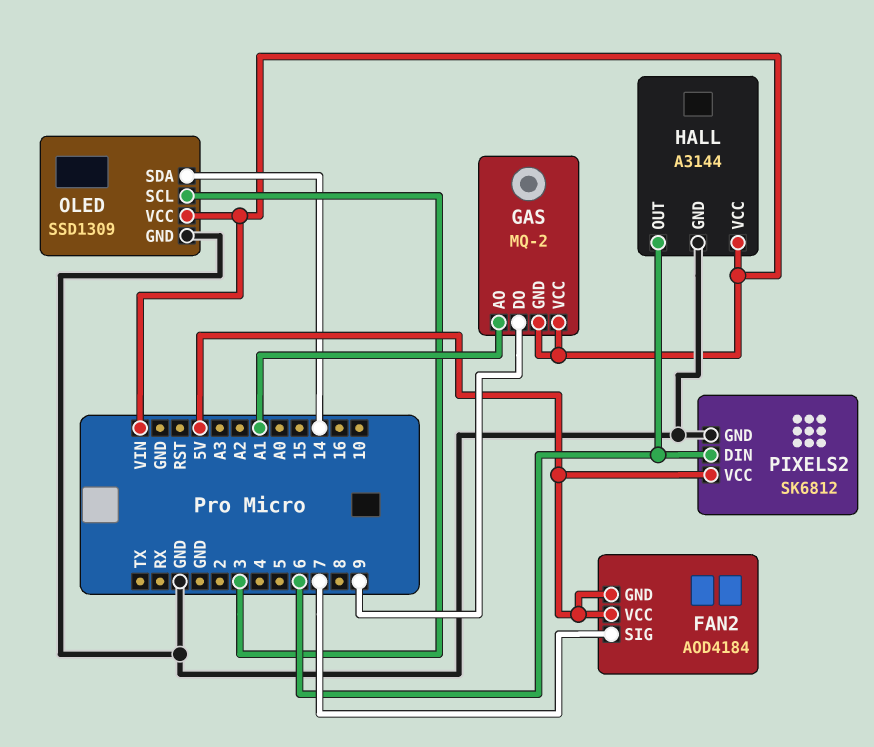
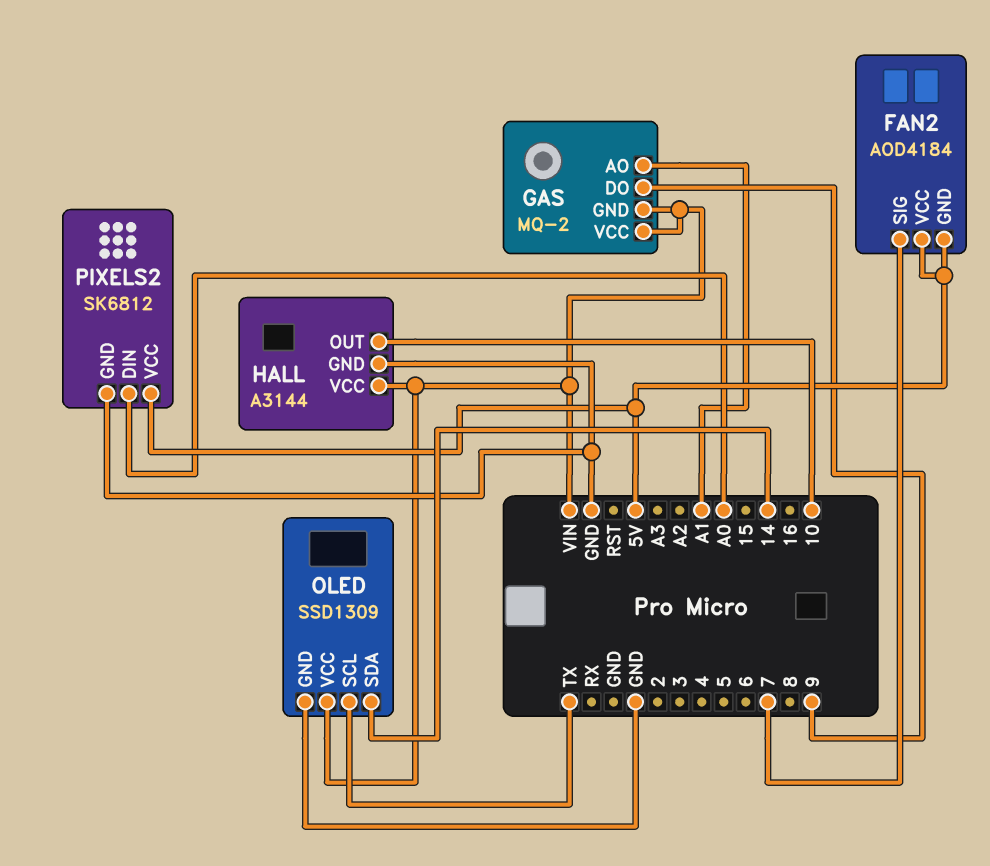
HALL pin OUT: 6 -> 10
OLED pin SCL: 3 -> TX
PIXELS2 pin DIN: 6 -> A0

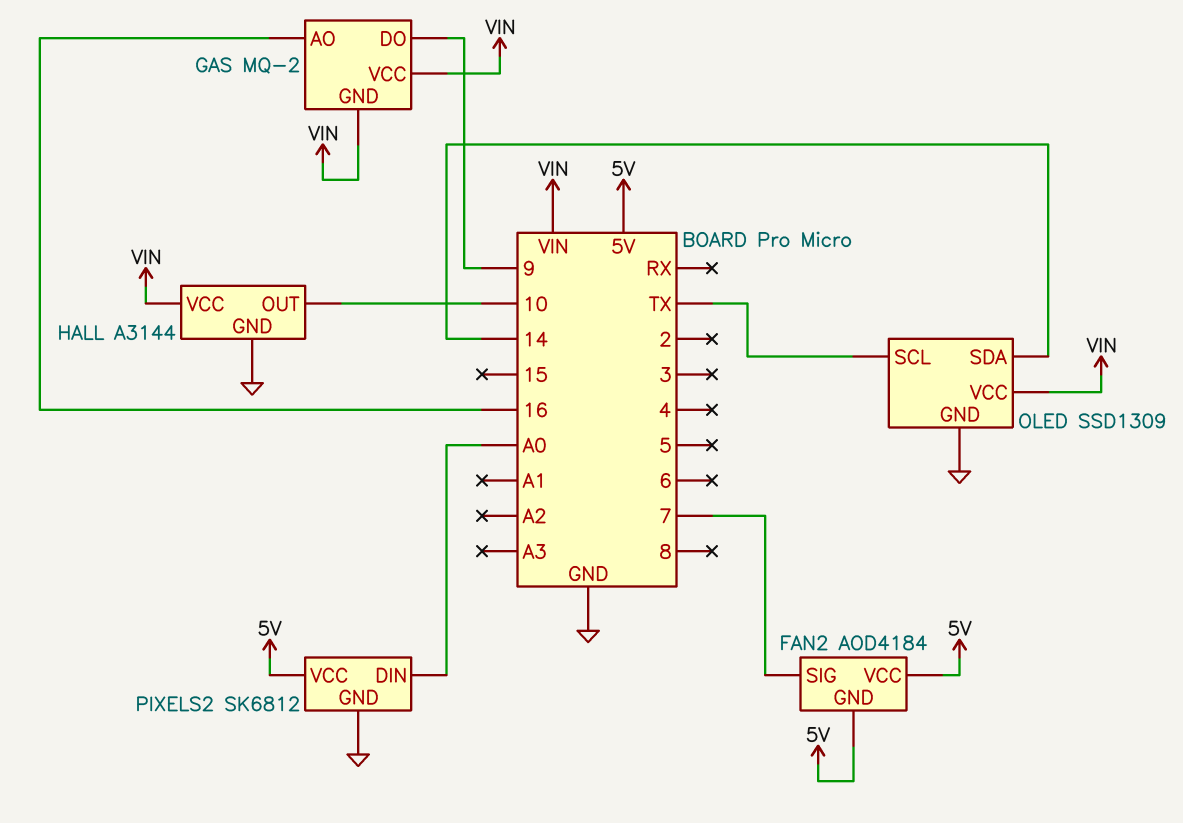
GAS pin AO: A1 -> 16

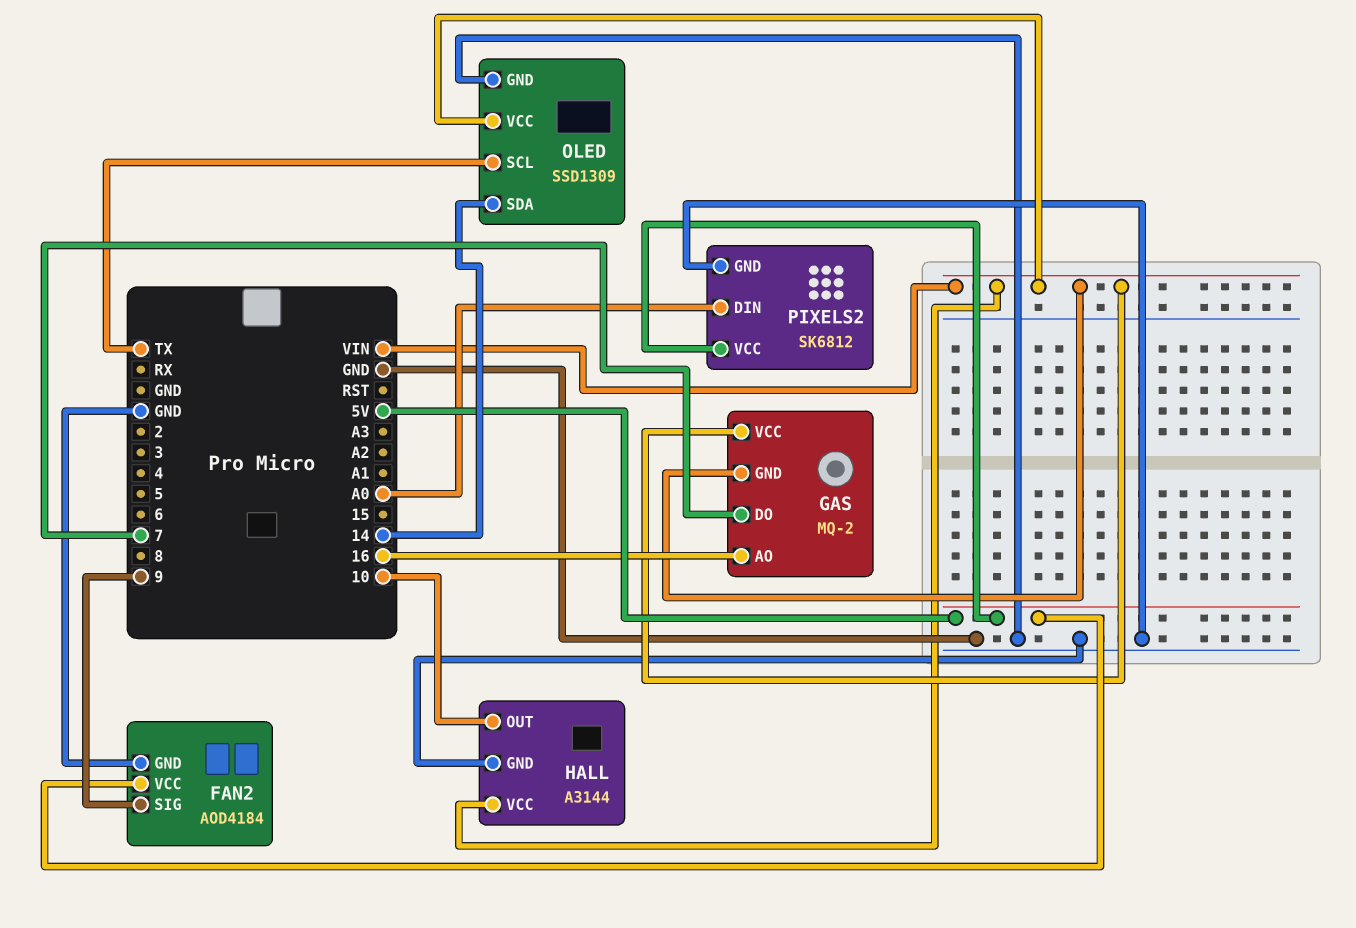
FAN2 pin GND: 5V -> GND
FAN2 pin SIG: 7 -> 9
GAS pin DO: 9 -> 7

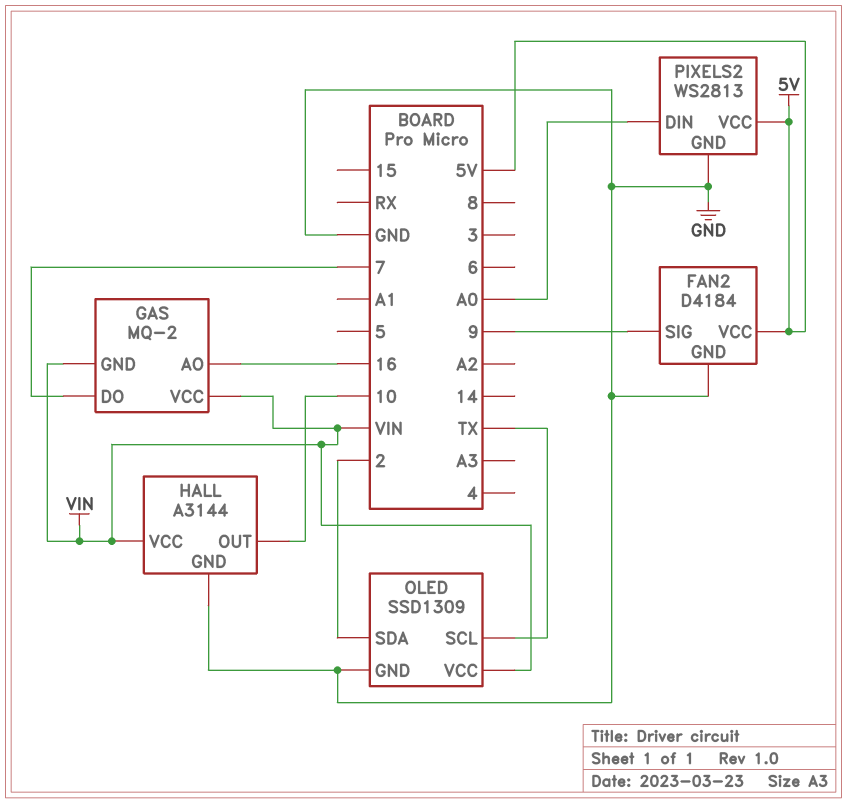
FAN2: AOD4184 -> D4184
OLED pin SDA: 14 -> 2
PIXELS2: SK6812 -> WS2813

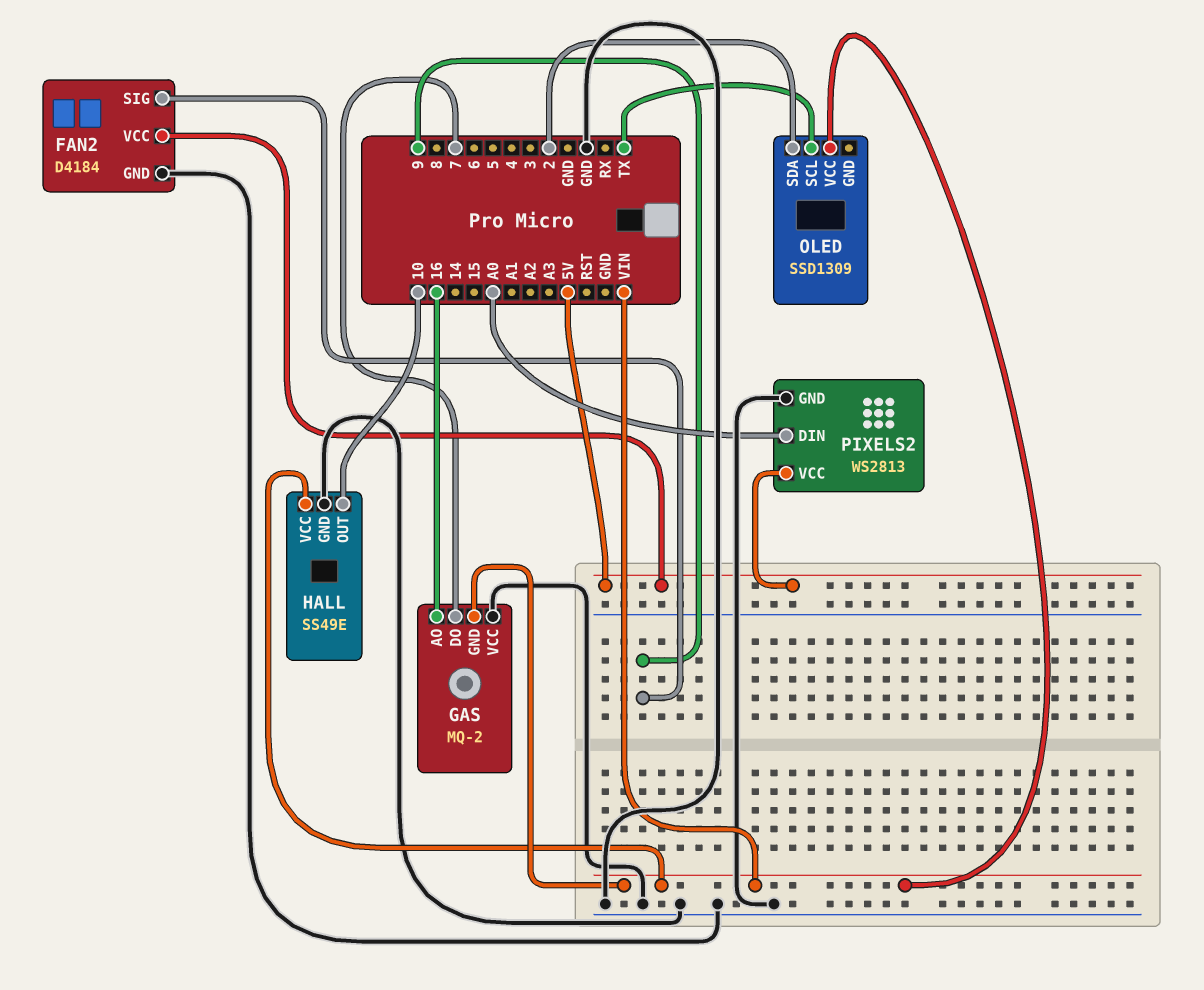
GAS pin VCC: VIN -> GND
HALL: A3144 -> SS49E
OLED pin GND: GND -> none

